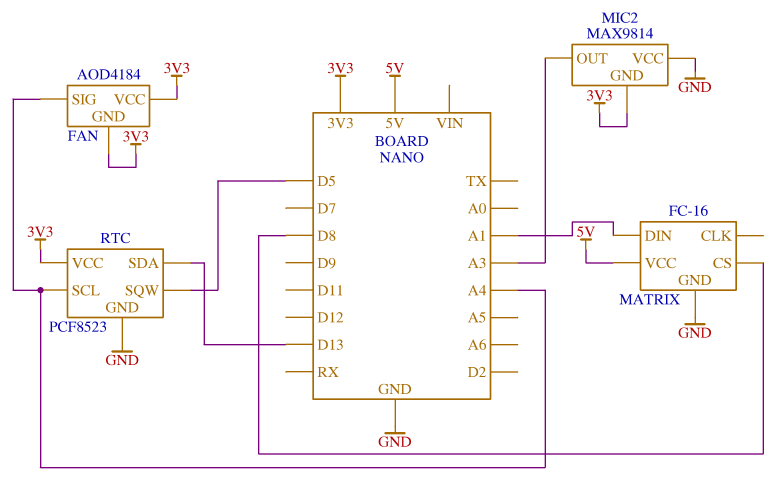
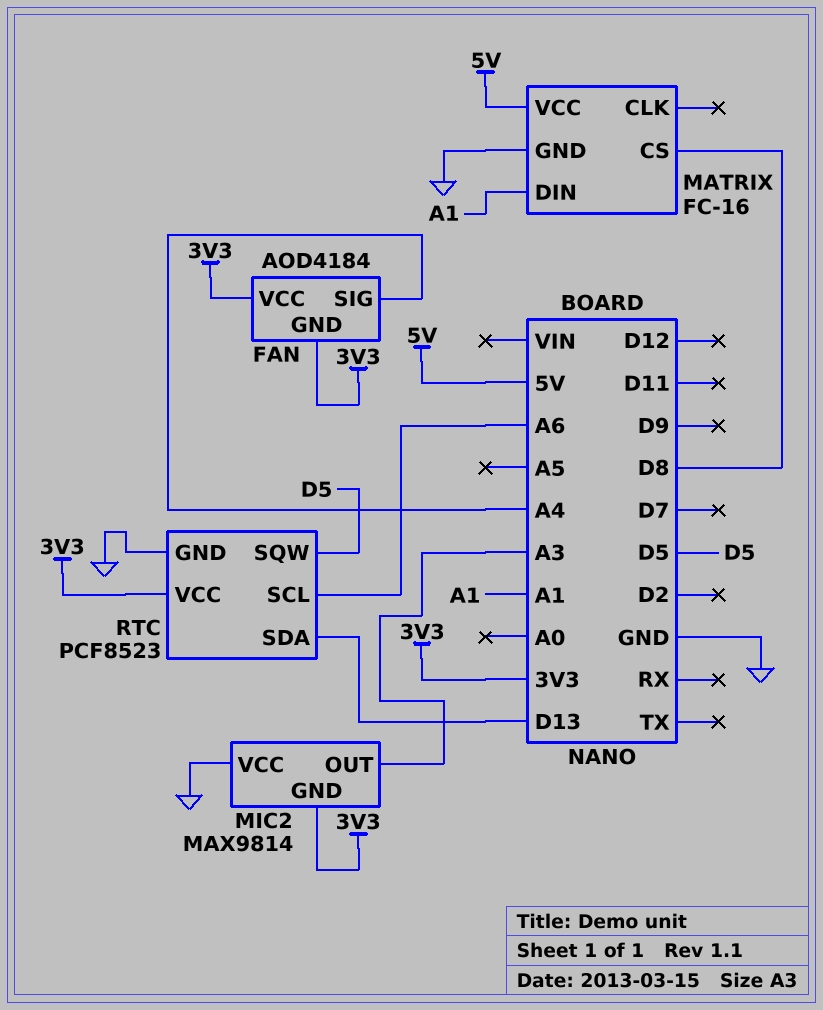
RTC pin SCL: A4 -> A6

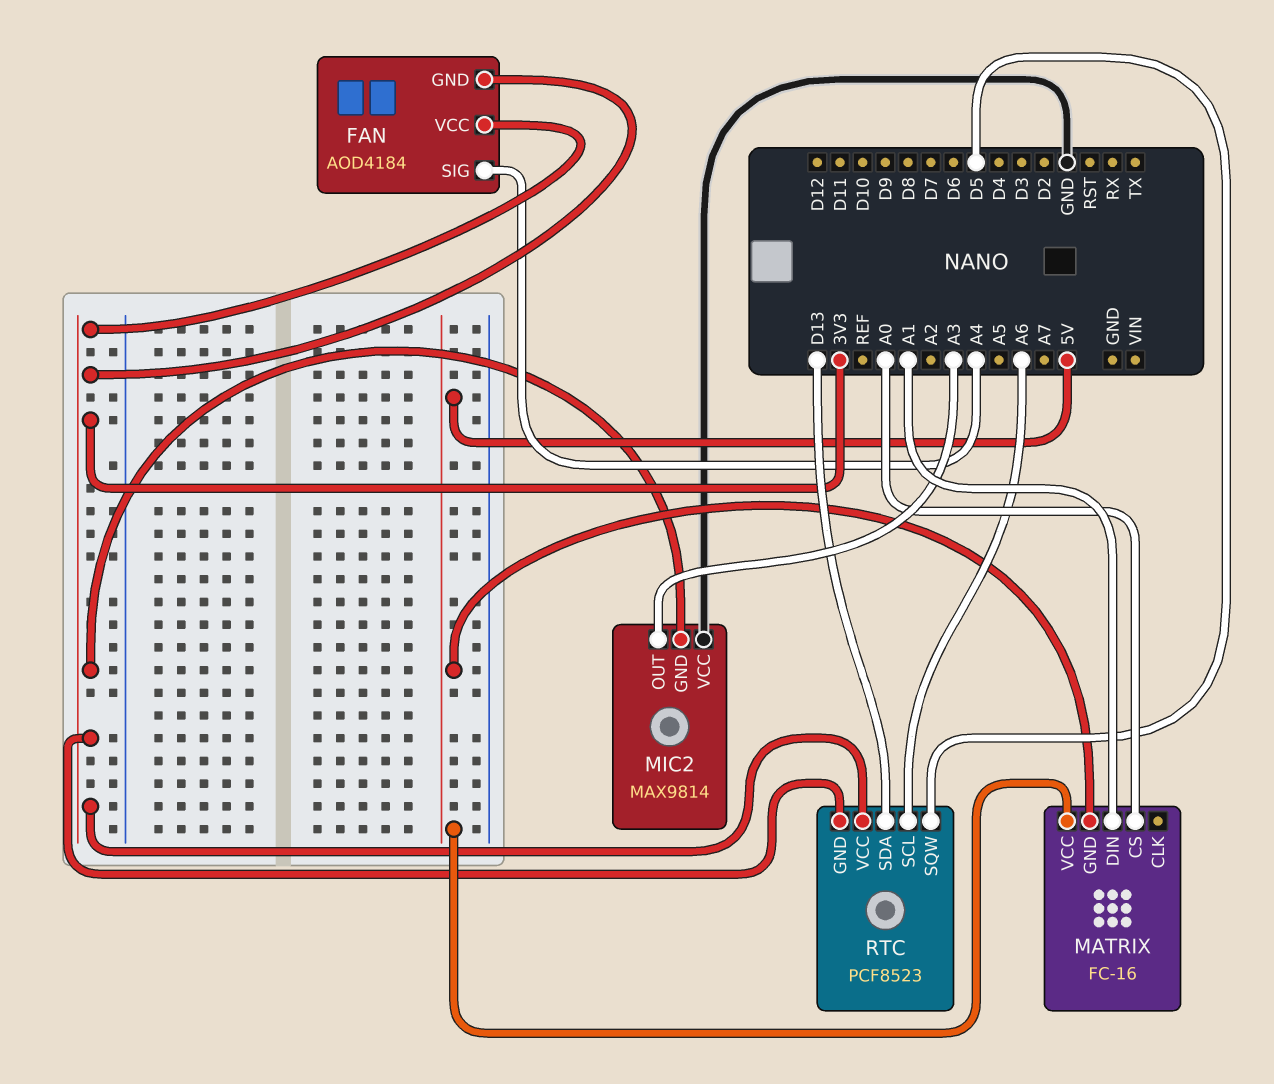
MATRIX pin CS: D8 -> A0
MATRIX pin GND: GND -> 5V
RTC pin GND: GND -> 3V3

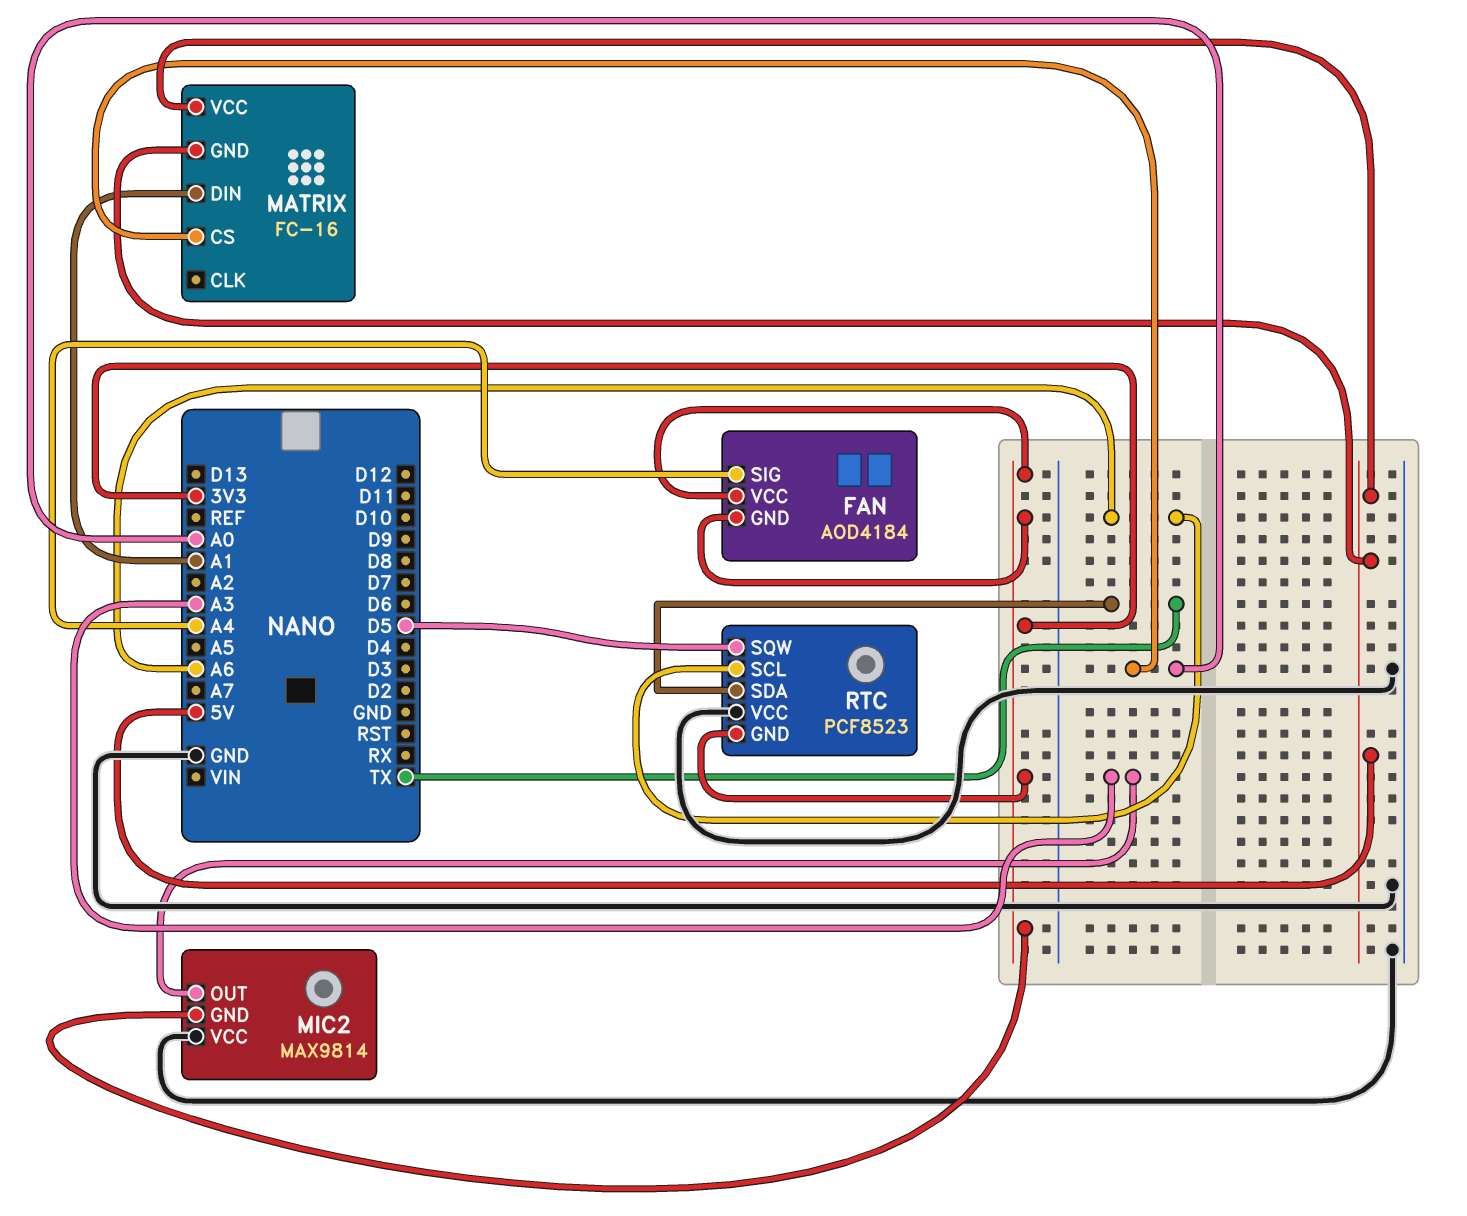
RTC pin SDA: D13 -> TX
RTC pin VCC: 3V3 -> GND

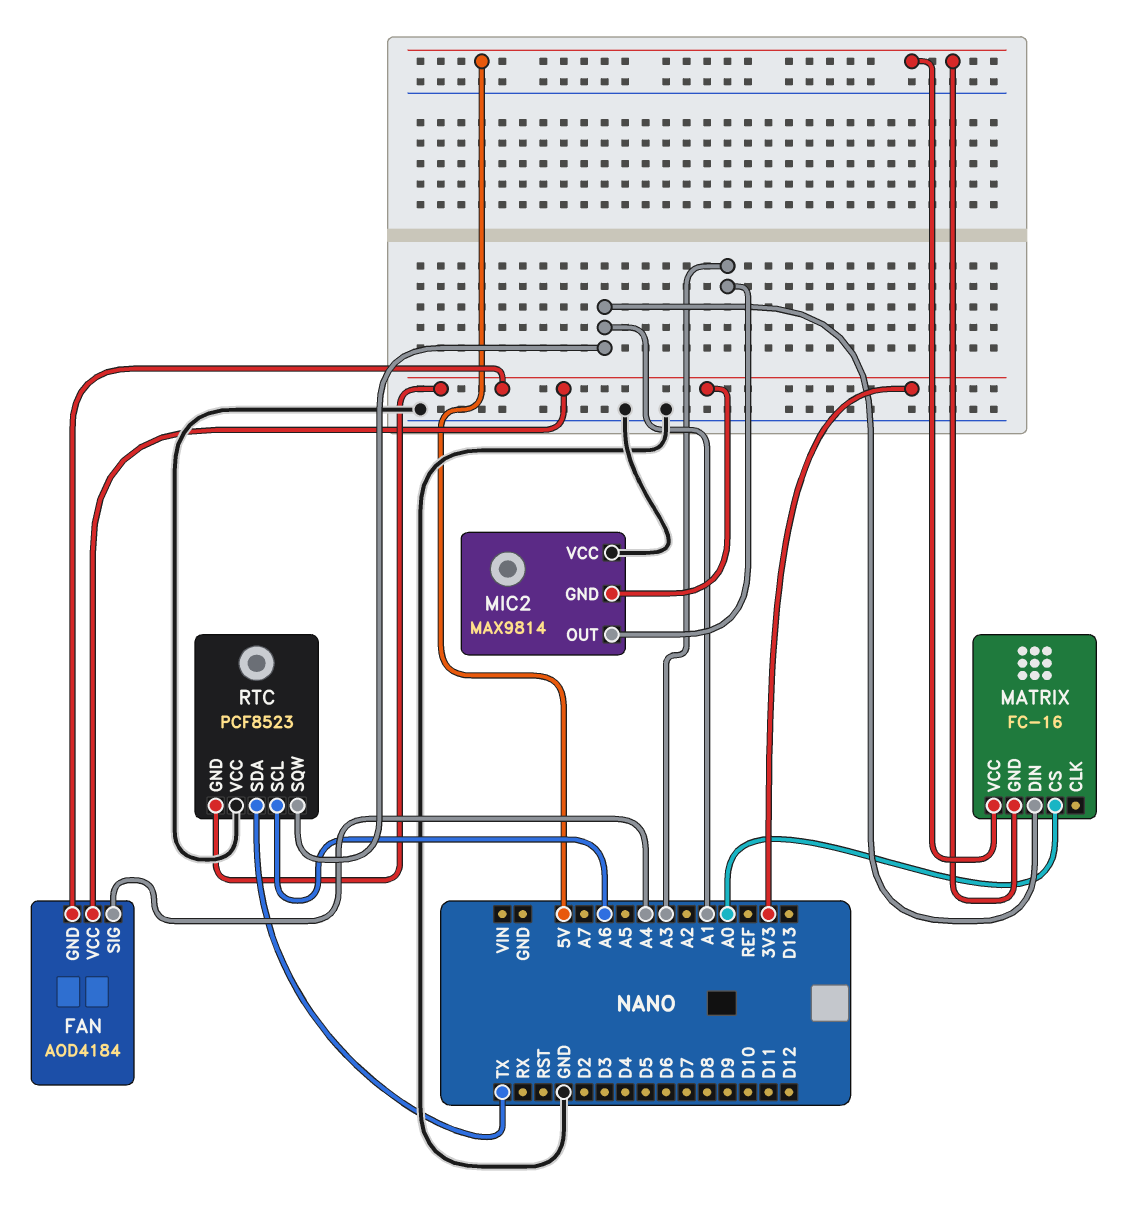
RTC pin SQW: D5 -> A1

